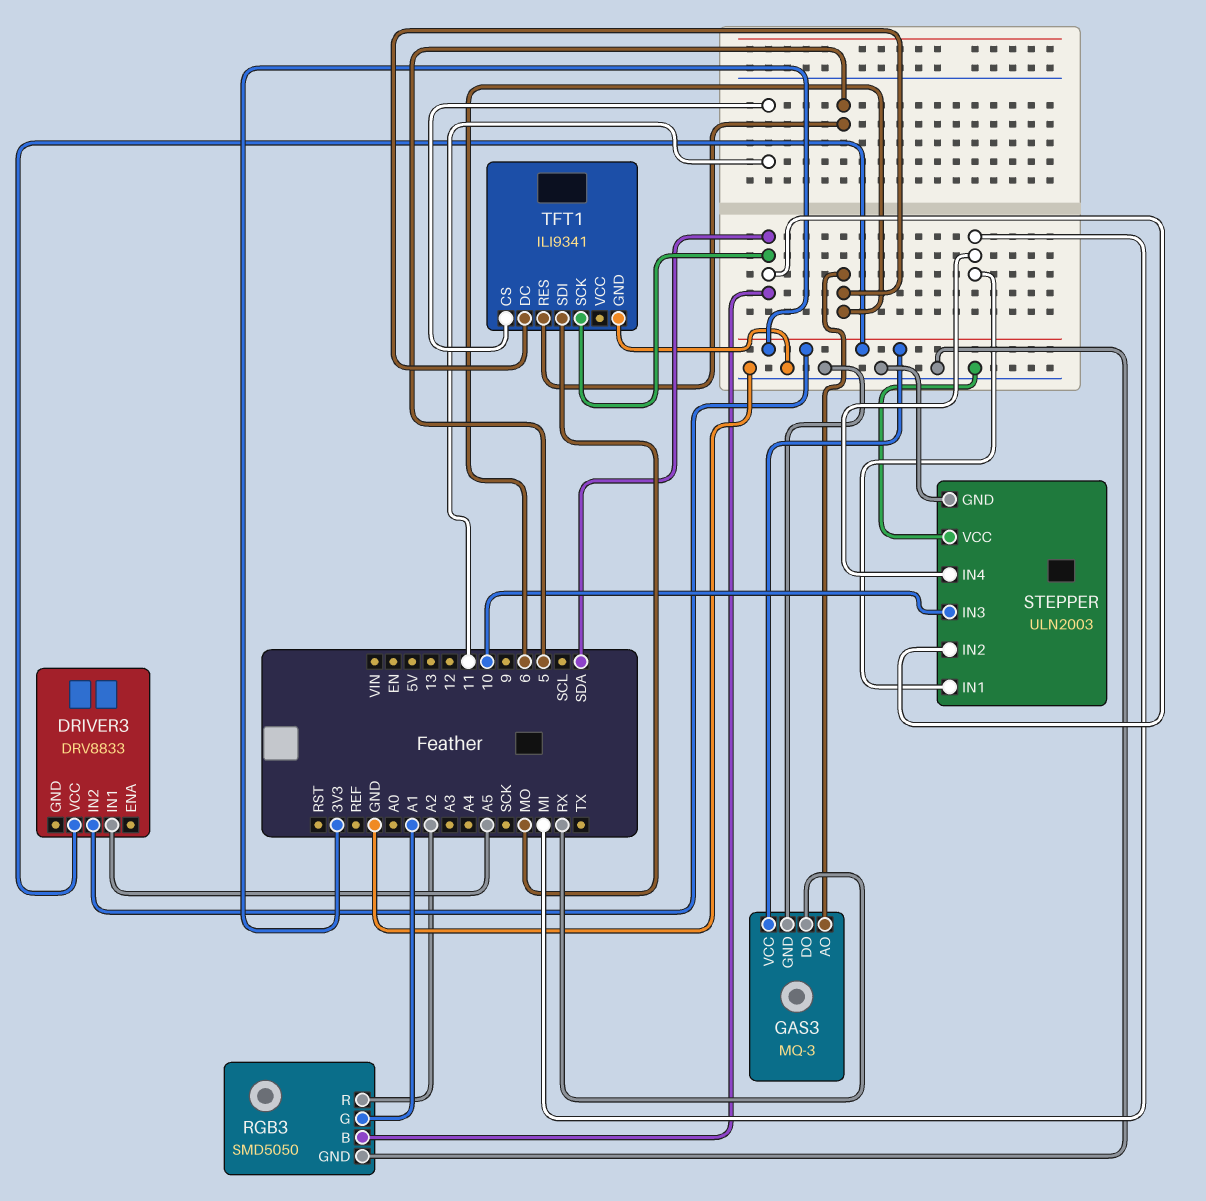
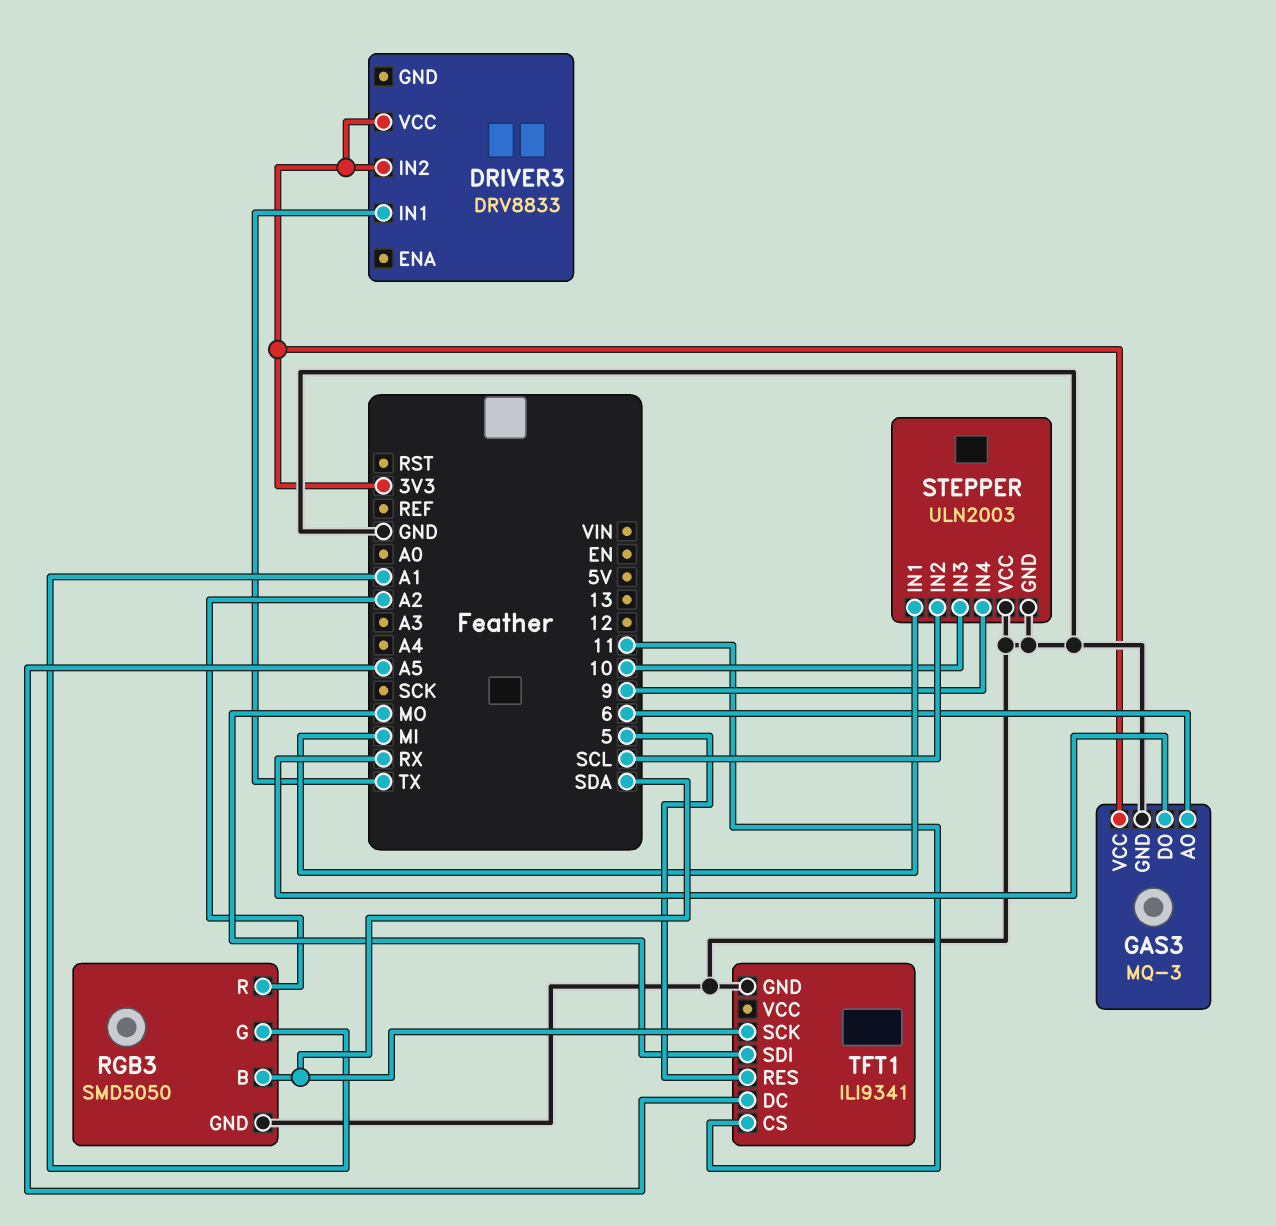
DRIVER3 pin IN1: A5 -> TX
STEPPER pin IN2: SDA -> SCL
STEPPER pin IN4: MI -> 9
TFT1 pin DC: 6 -> A5

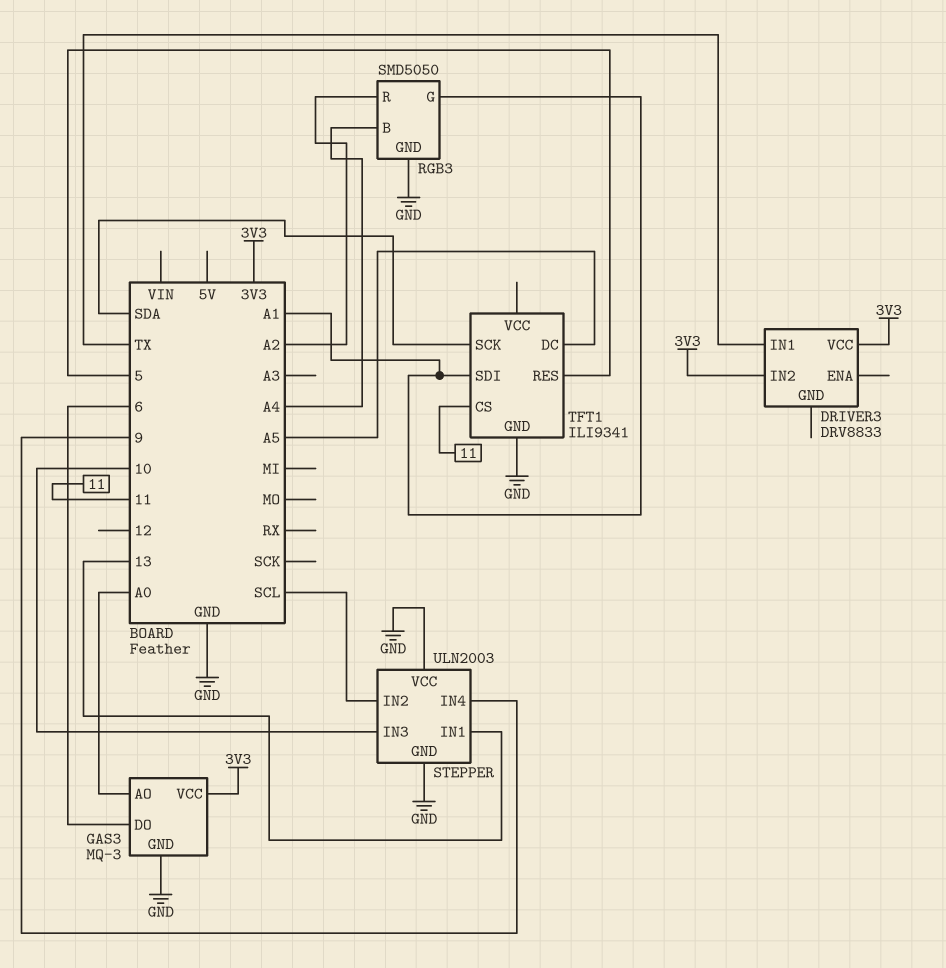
GAS3 pin AO: 6 -> A0
GAS3 pin DO: RX -> 6
RGB3 pin B: SDA -> A4
STEPPER pin IN1: MI -> 13
TFT1 pin SDI: MO -> A1

